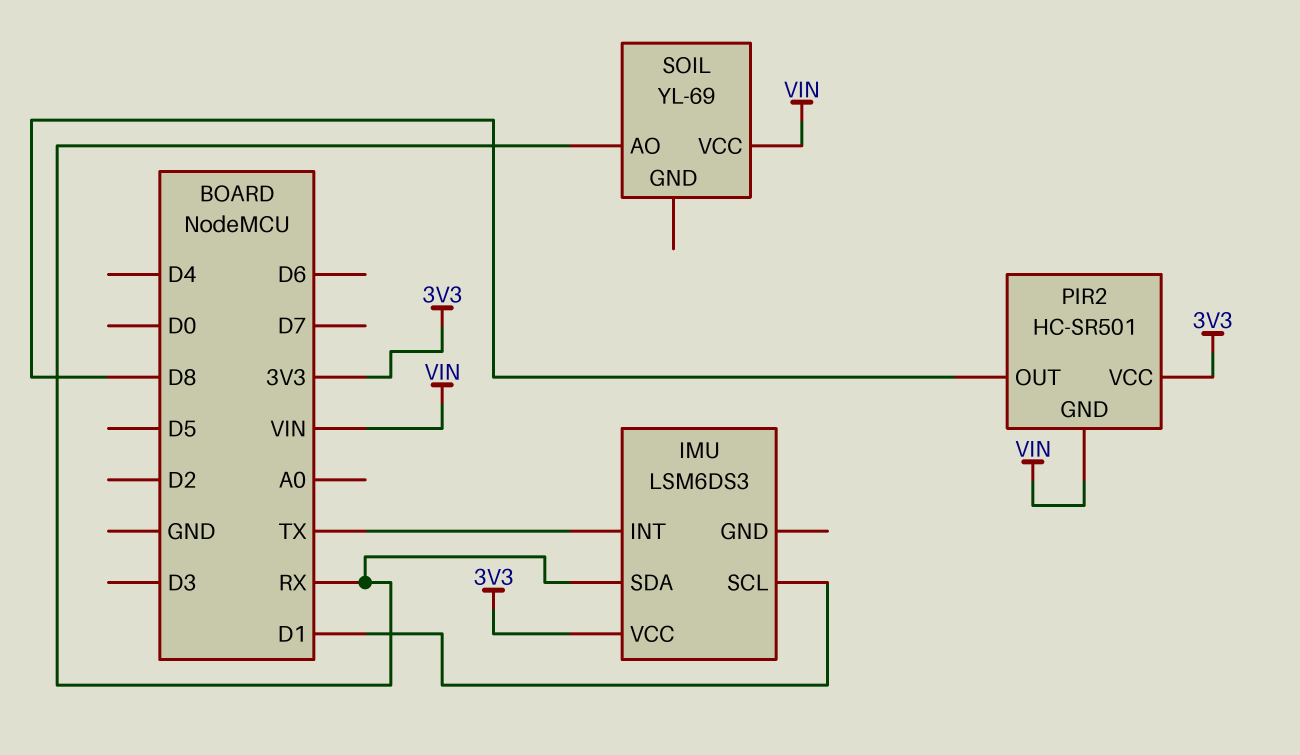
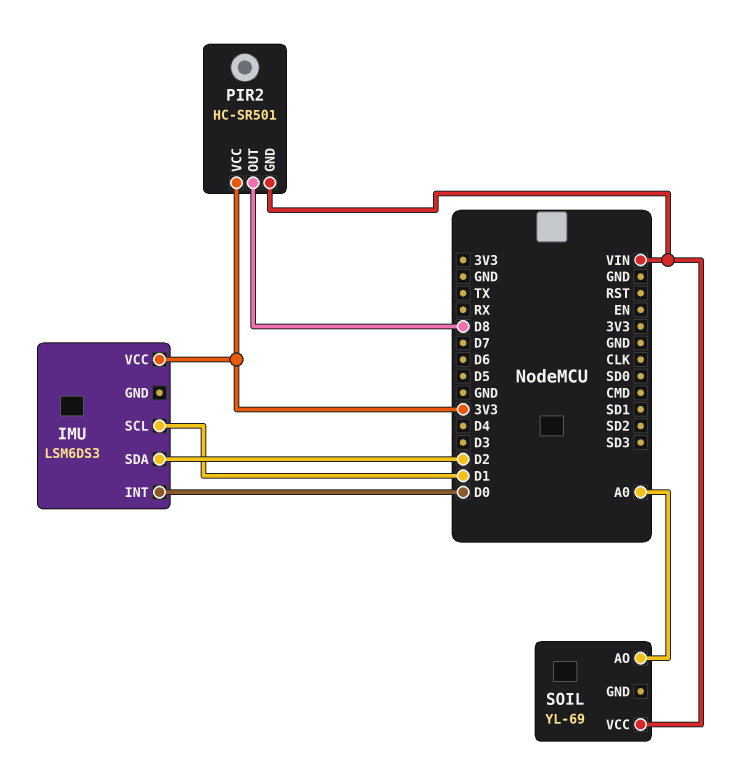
IMU pin INT: TX -> D0
IMU pin SDA: RX -> D2
SOIL pin AO: RX -> A0

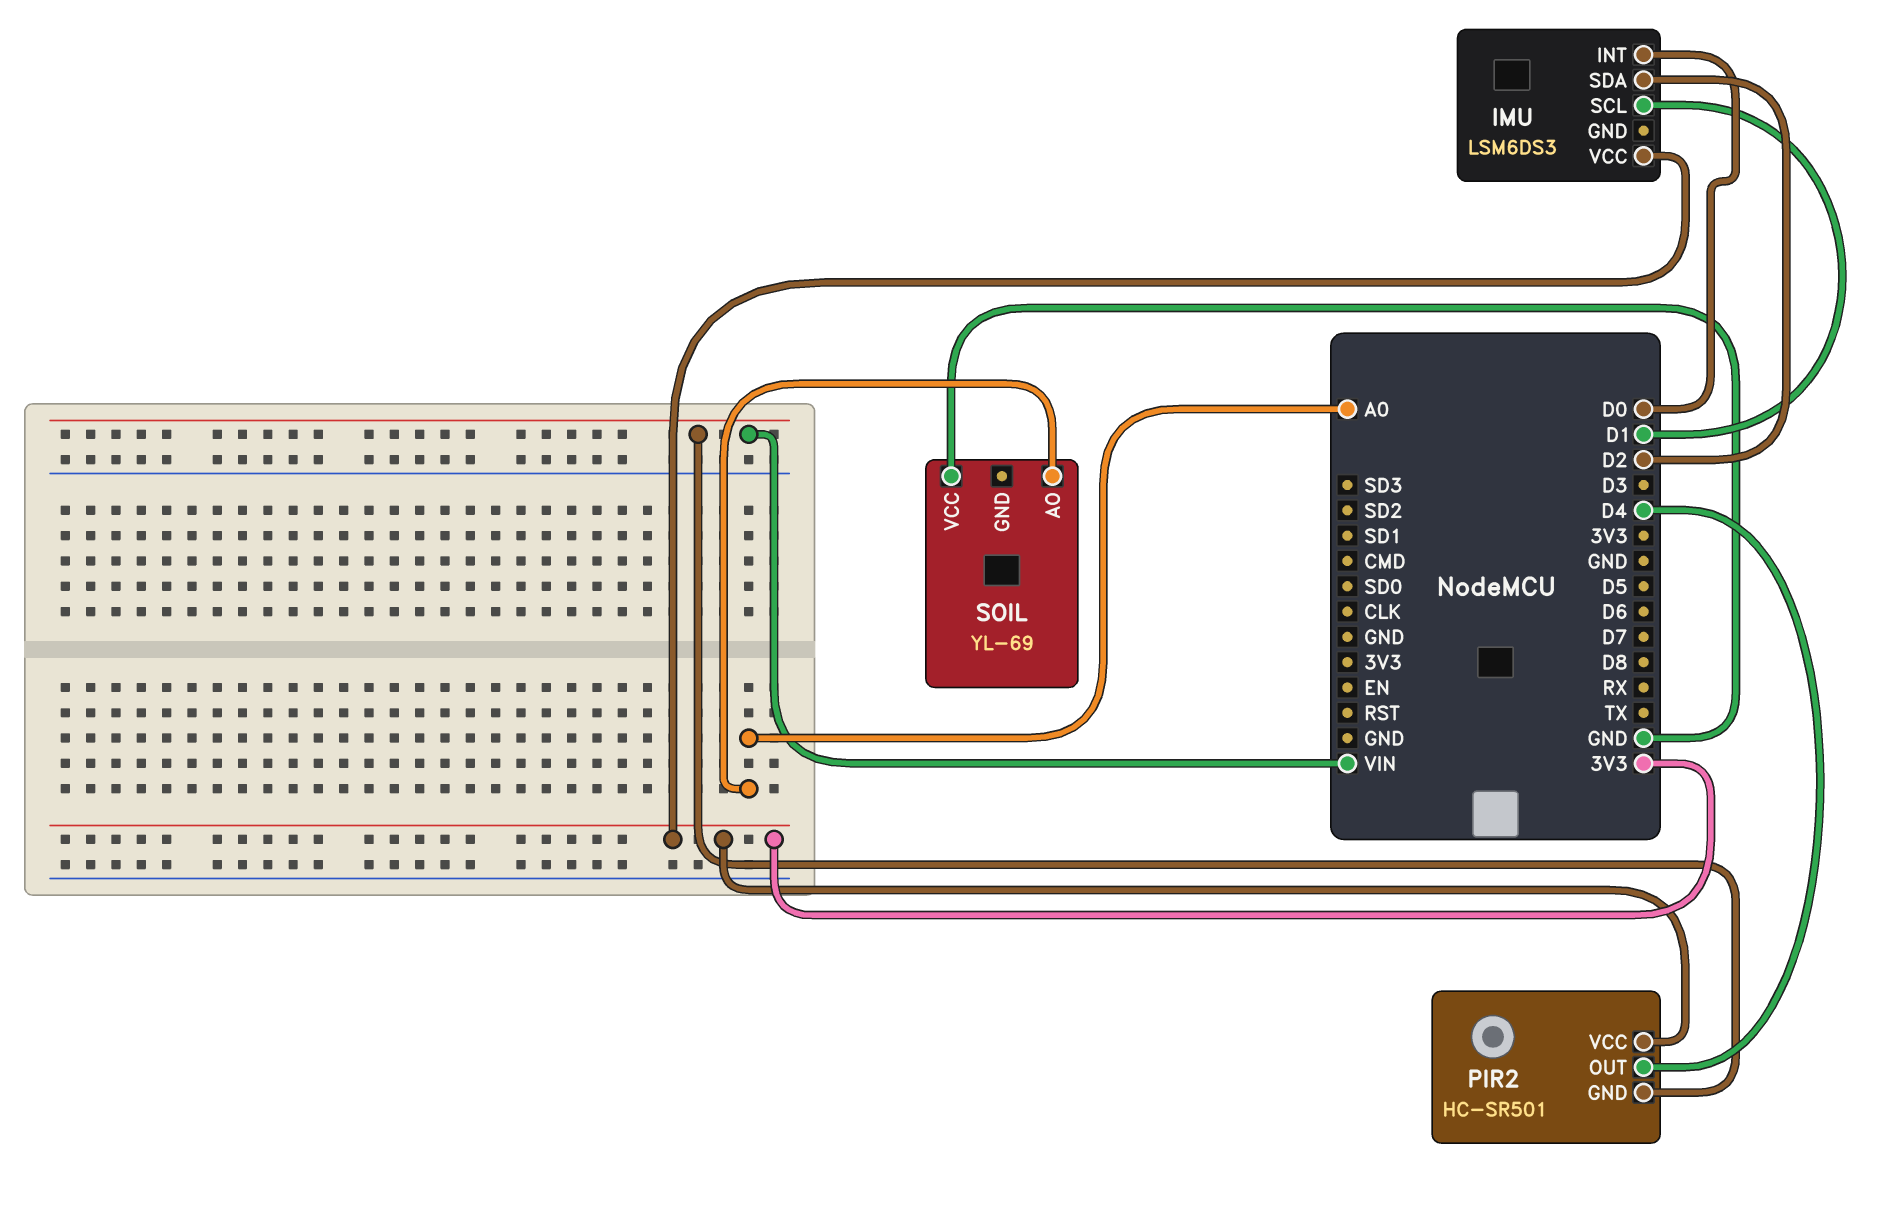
PIR2 pin OUT: D8 -> D4
SOIL pin VCC: VIN -> GND

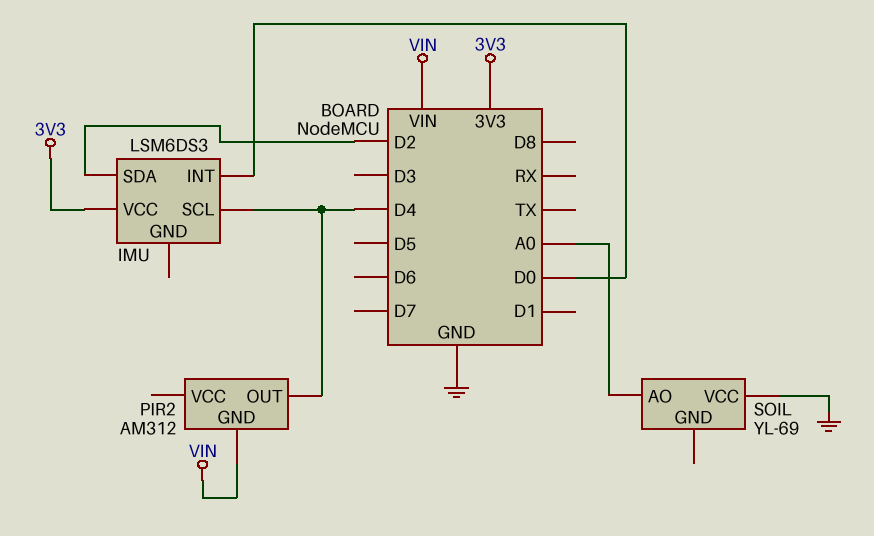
IMU pin SCL: D1 -> D4
PIR2: HC-SR501 -> AM312
PIR2 pin VCC: 3V3 -> none

